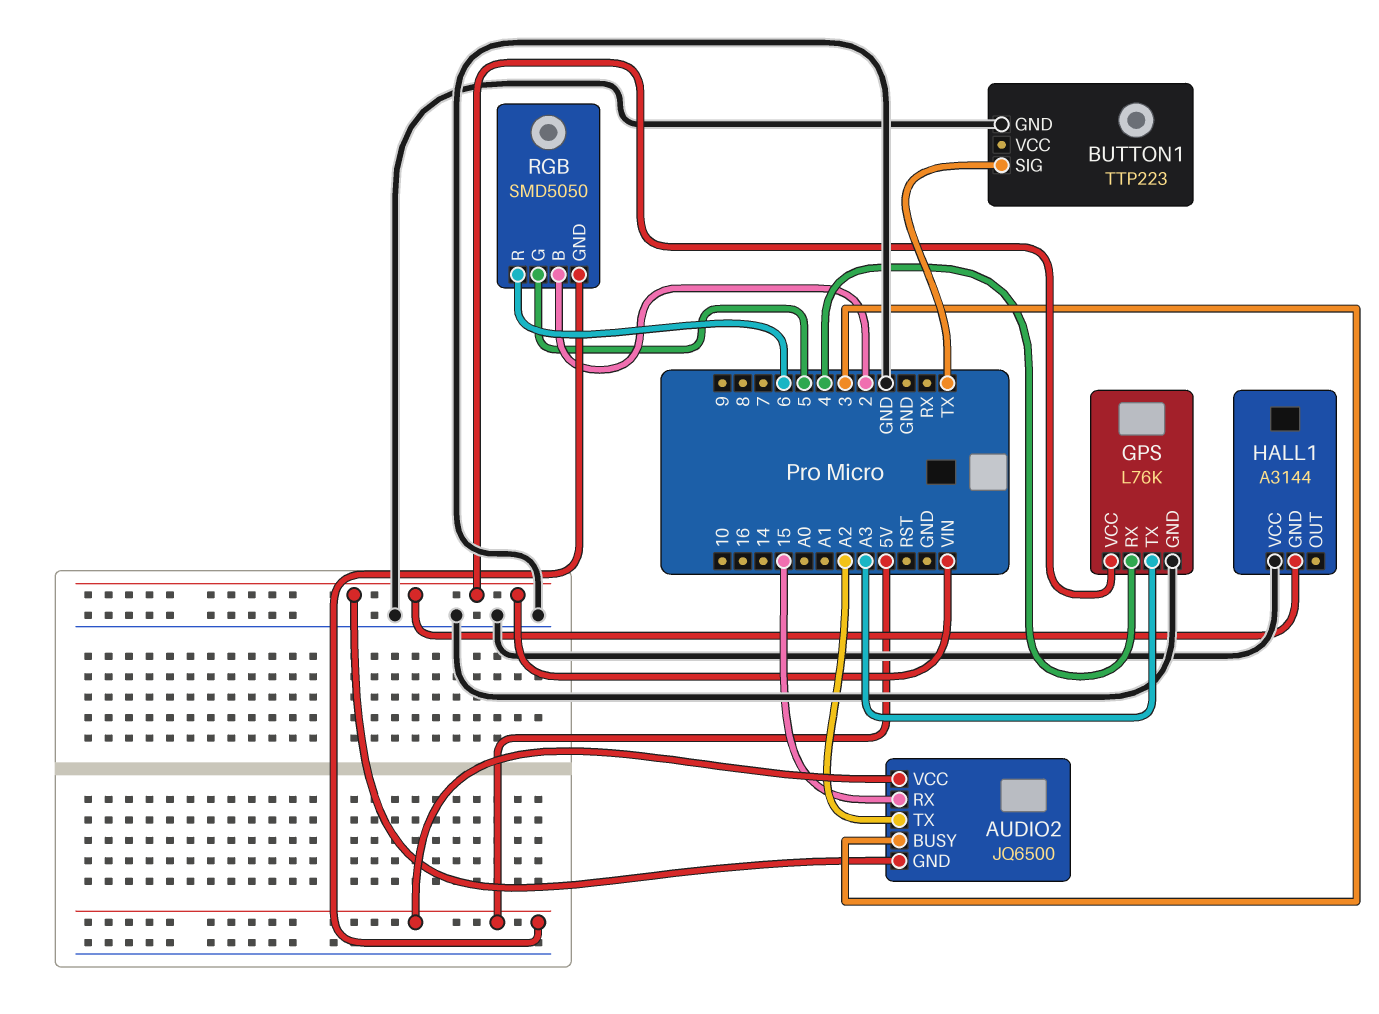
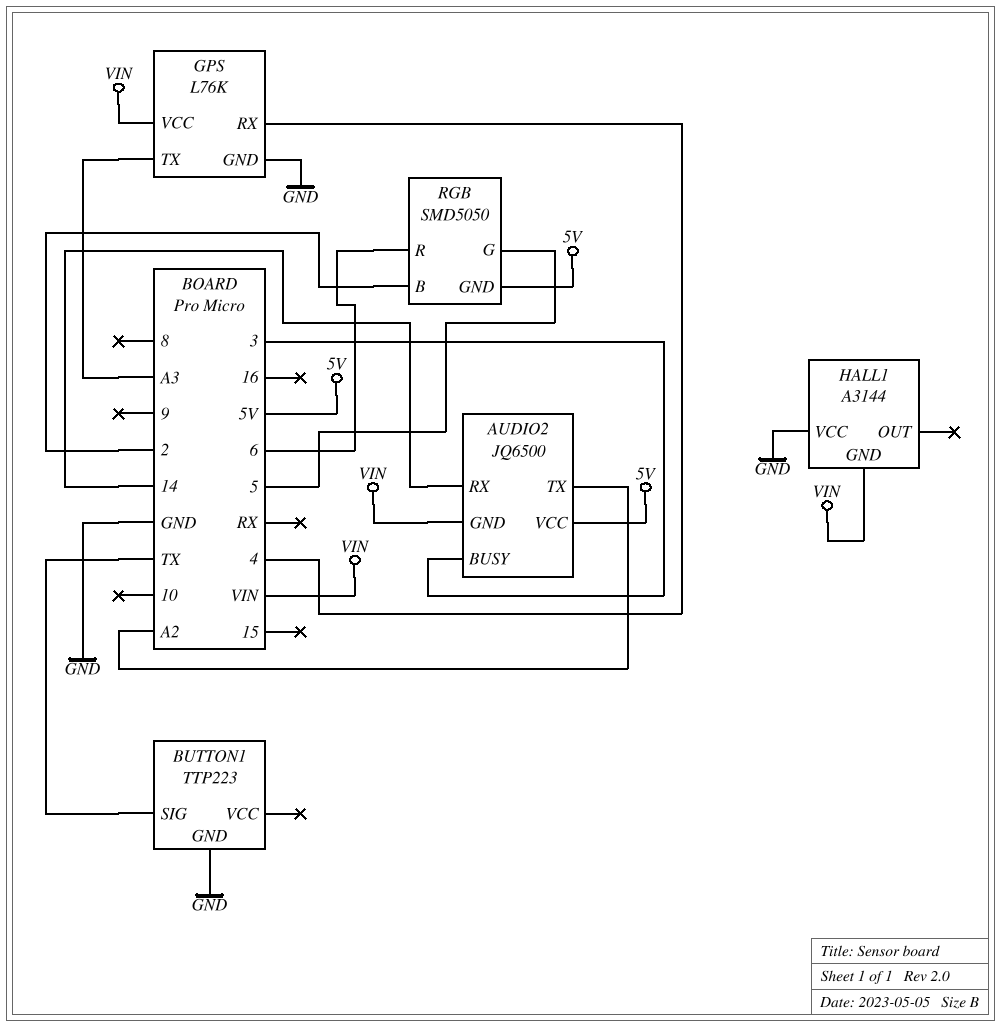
AUDIO2 pin RX: 15 -> 14

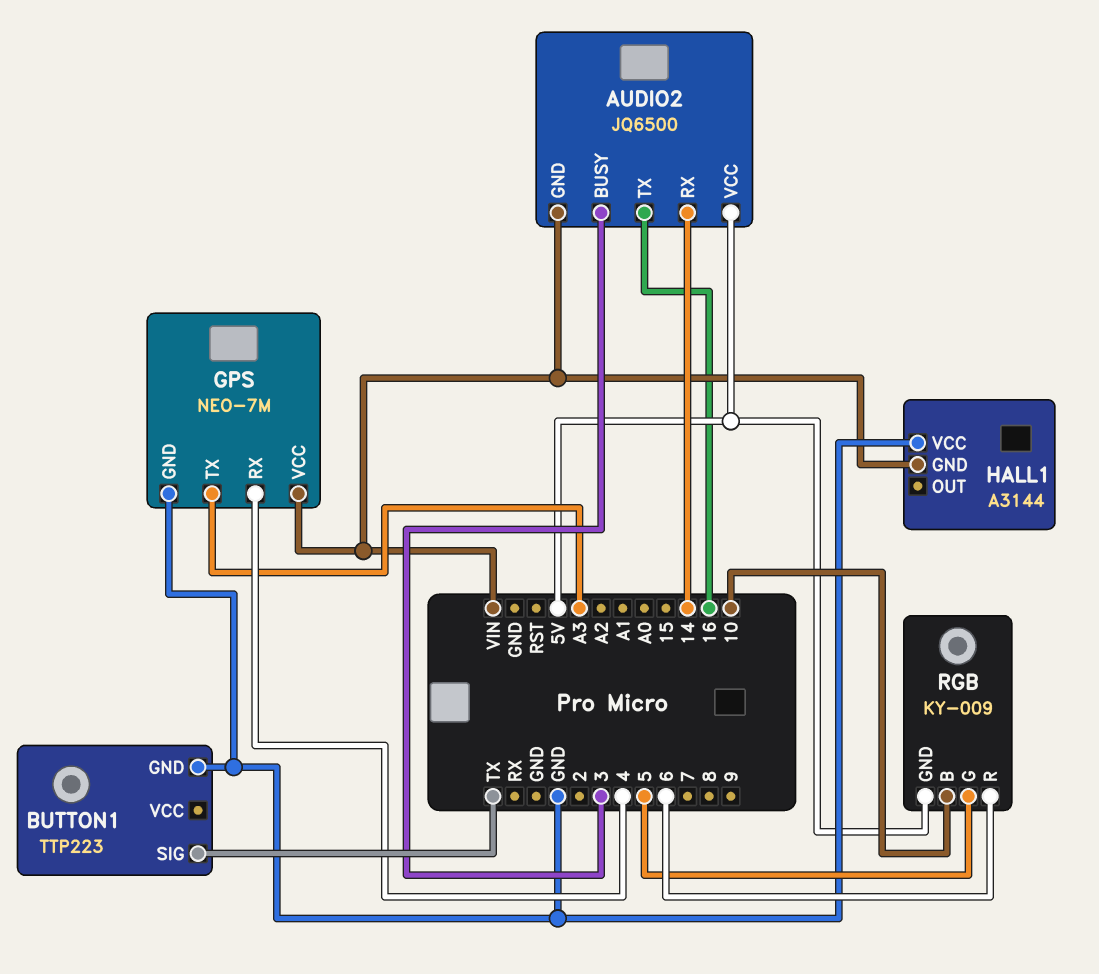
AUDIO2 pin TX: A2 -> 16
GPS: L76K -> NEO-7M
RGB: SMD5050 -> KY-009
RGB pin B: 2 -> 10

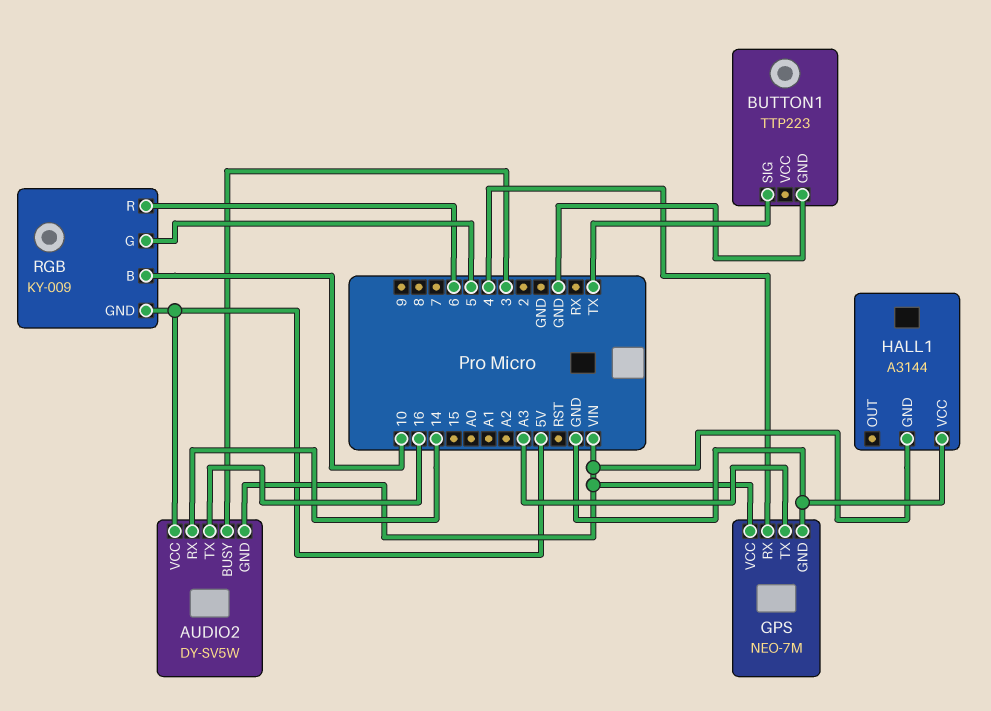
AUDIO2: JQ6500 -> DY-SV5W

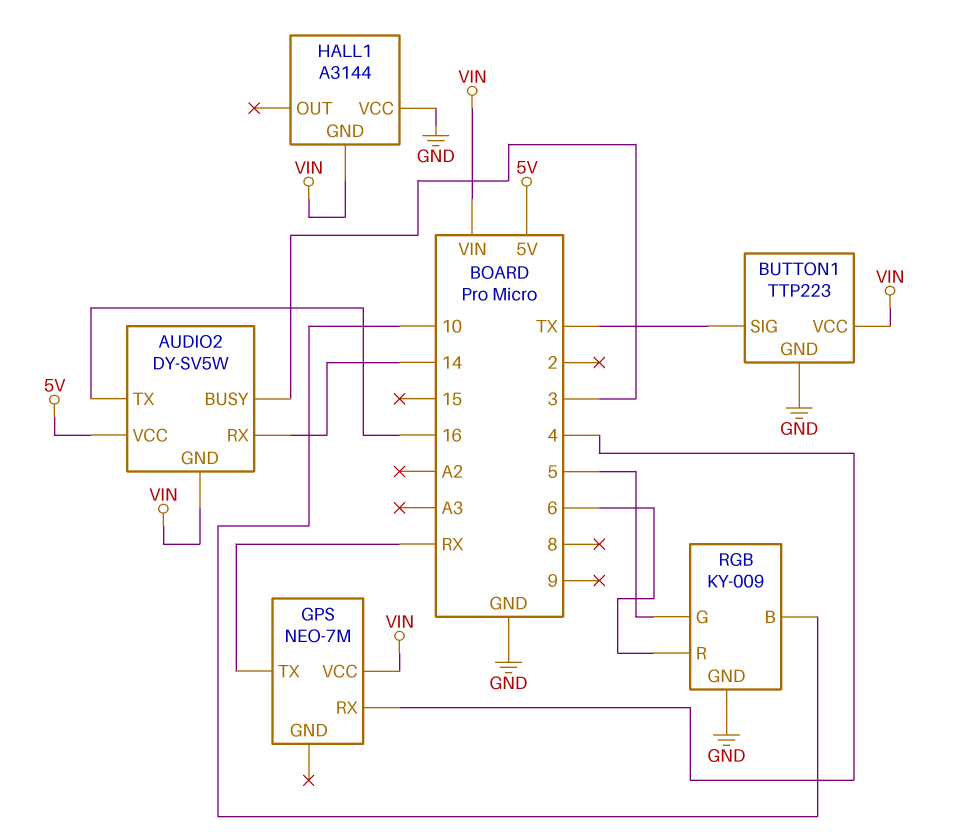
BUTTON1 pin VCC: none -> VIN
GPS pin GND: GND -> none
GPS pin TX: A3 -> RX
RGB pin GND: 5V -> GND

